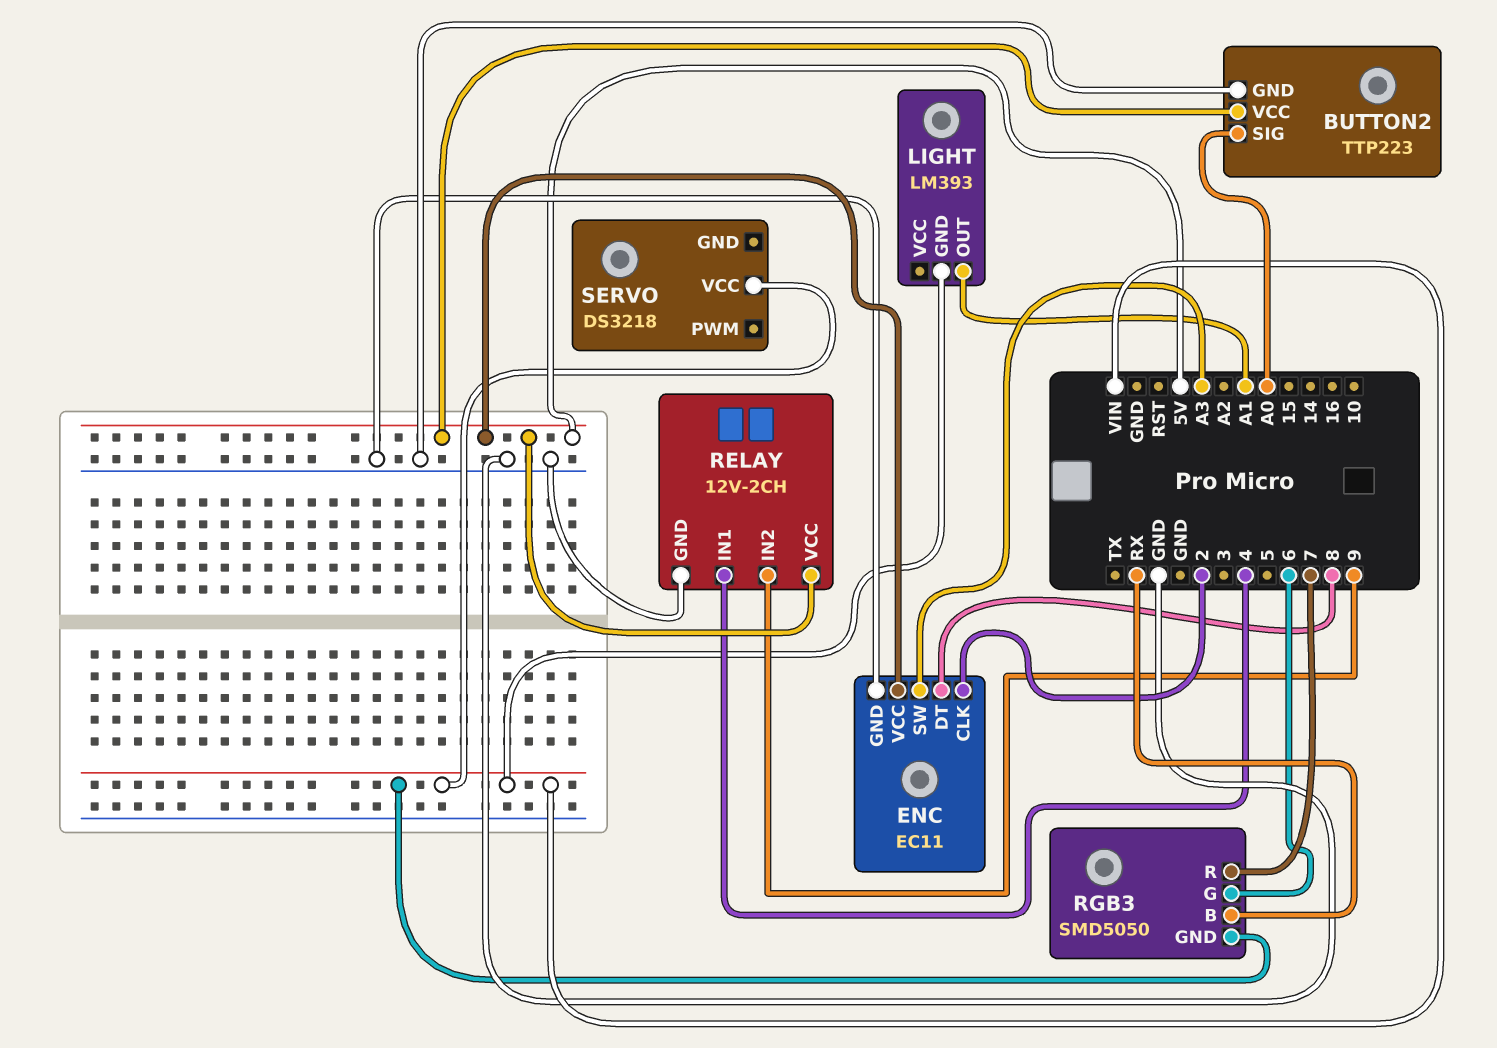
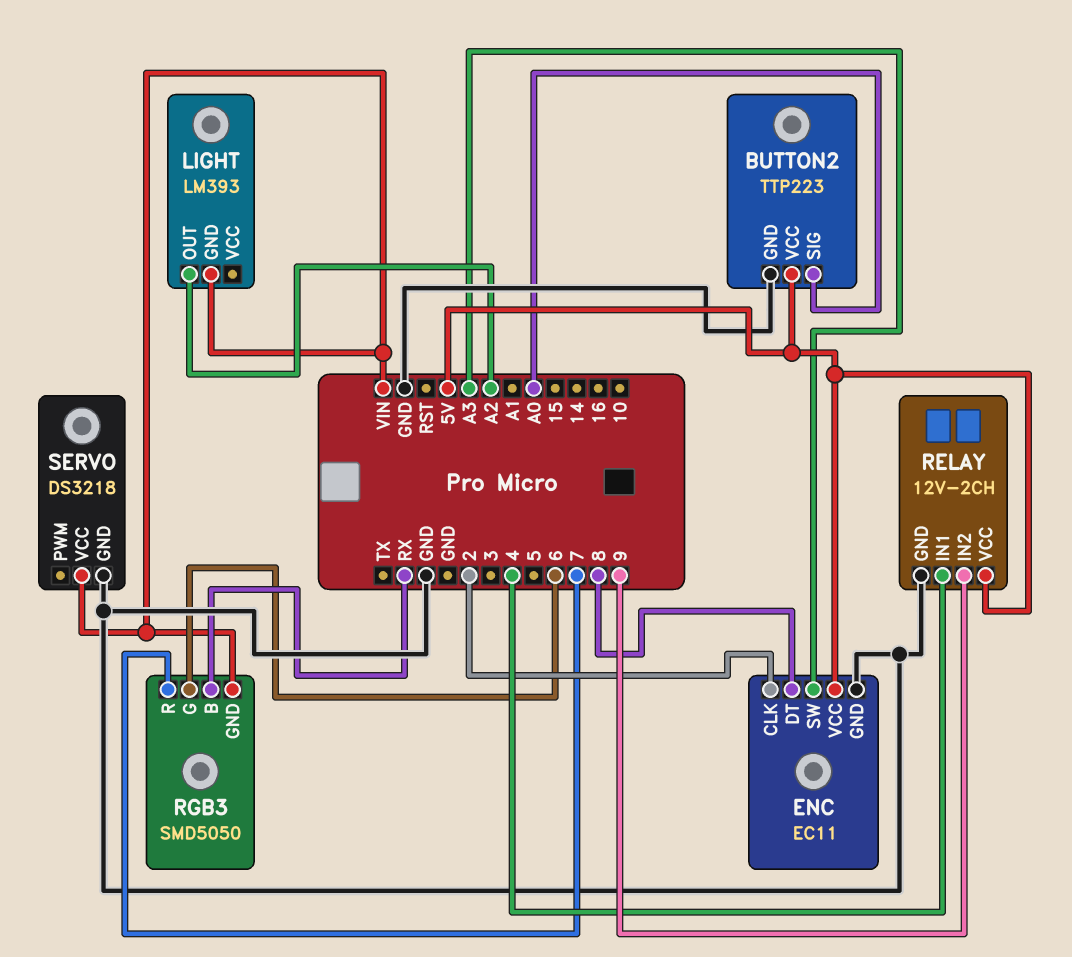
LIGHT pin OUT: A1 -> A2
SERVO pin GND: none -> GND

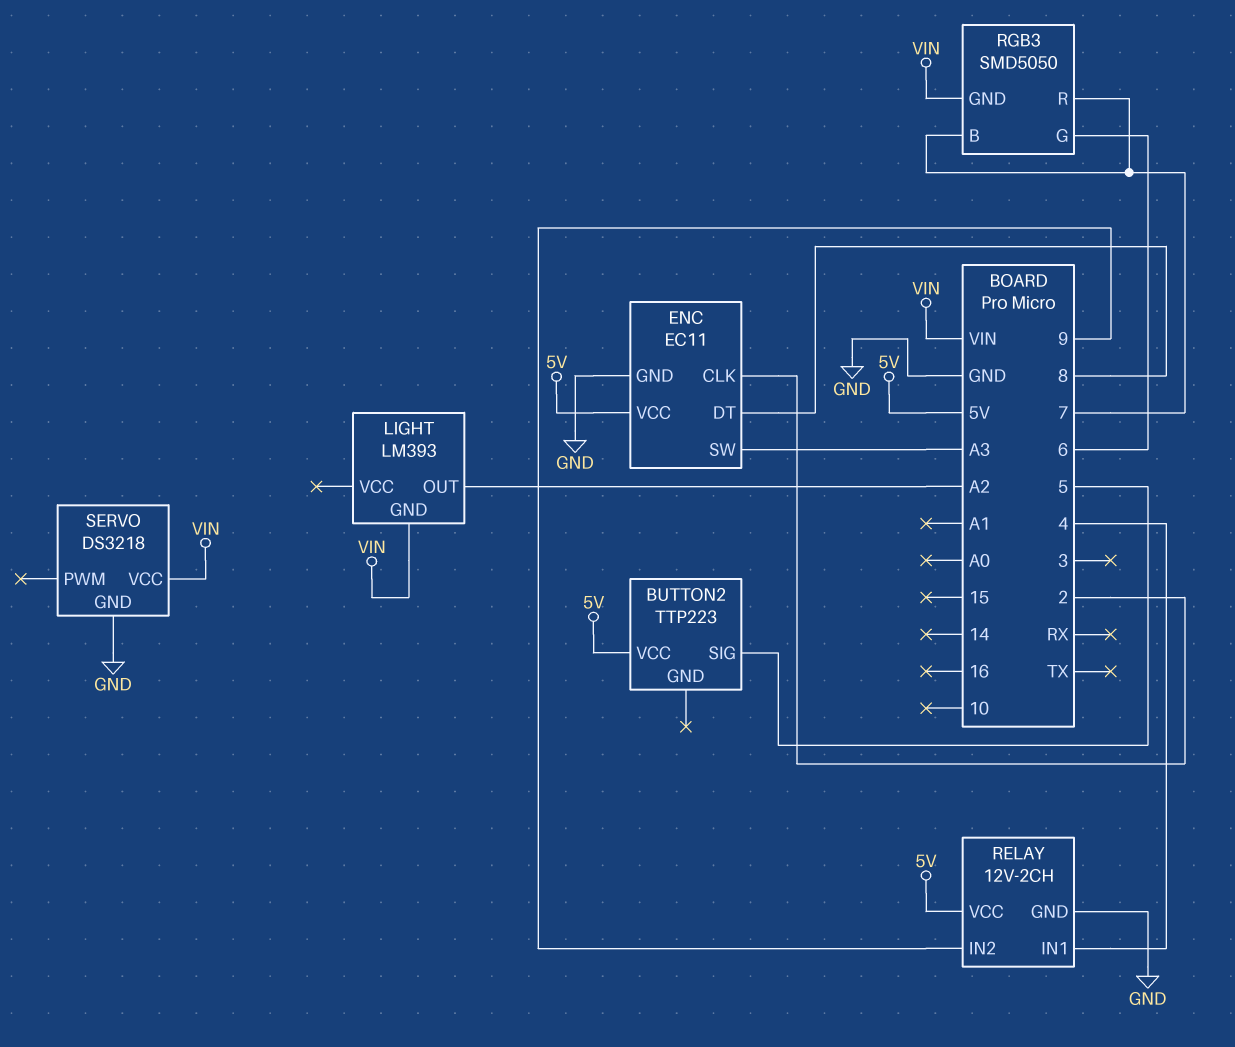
BUTTON2 pin GND: GND -> none
BUTTON2 pin SIG: A0 -> 5
RGB3 pin B: RX -> 7

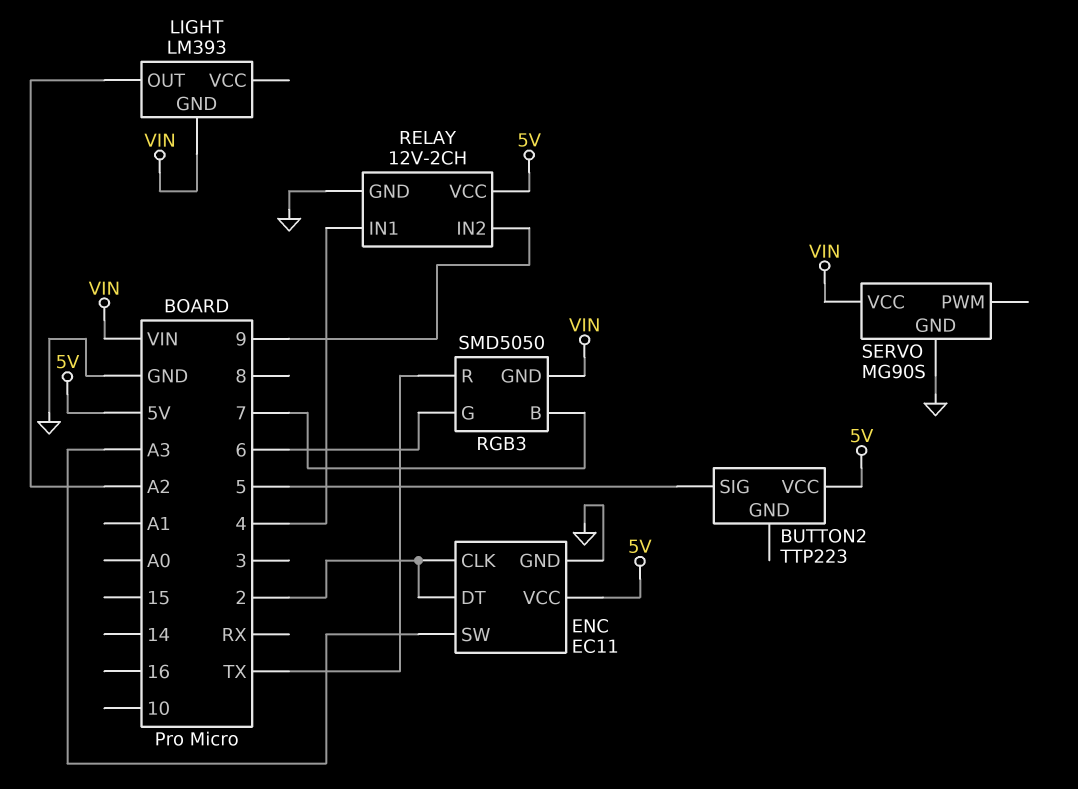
ENC pin DT: 8 -> 2
RGB3 pin R: 7 -> TX
SERVO: DS3218 -> MG90S

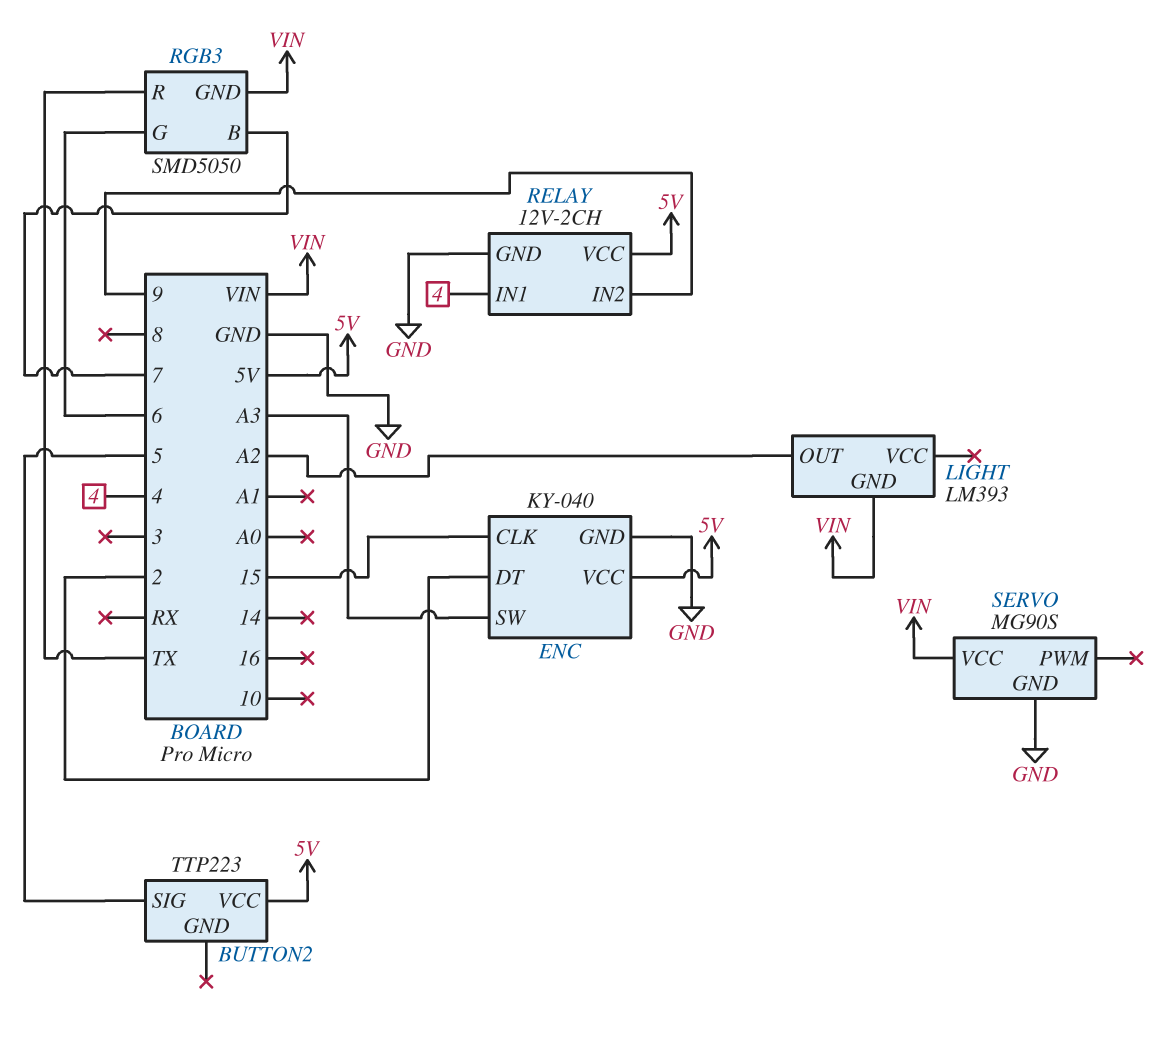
ENC: EC11 -> KY-040
ENC pin CLK: 2 -> 15

